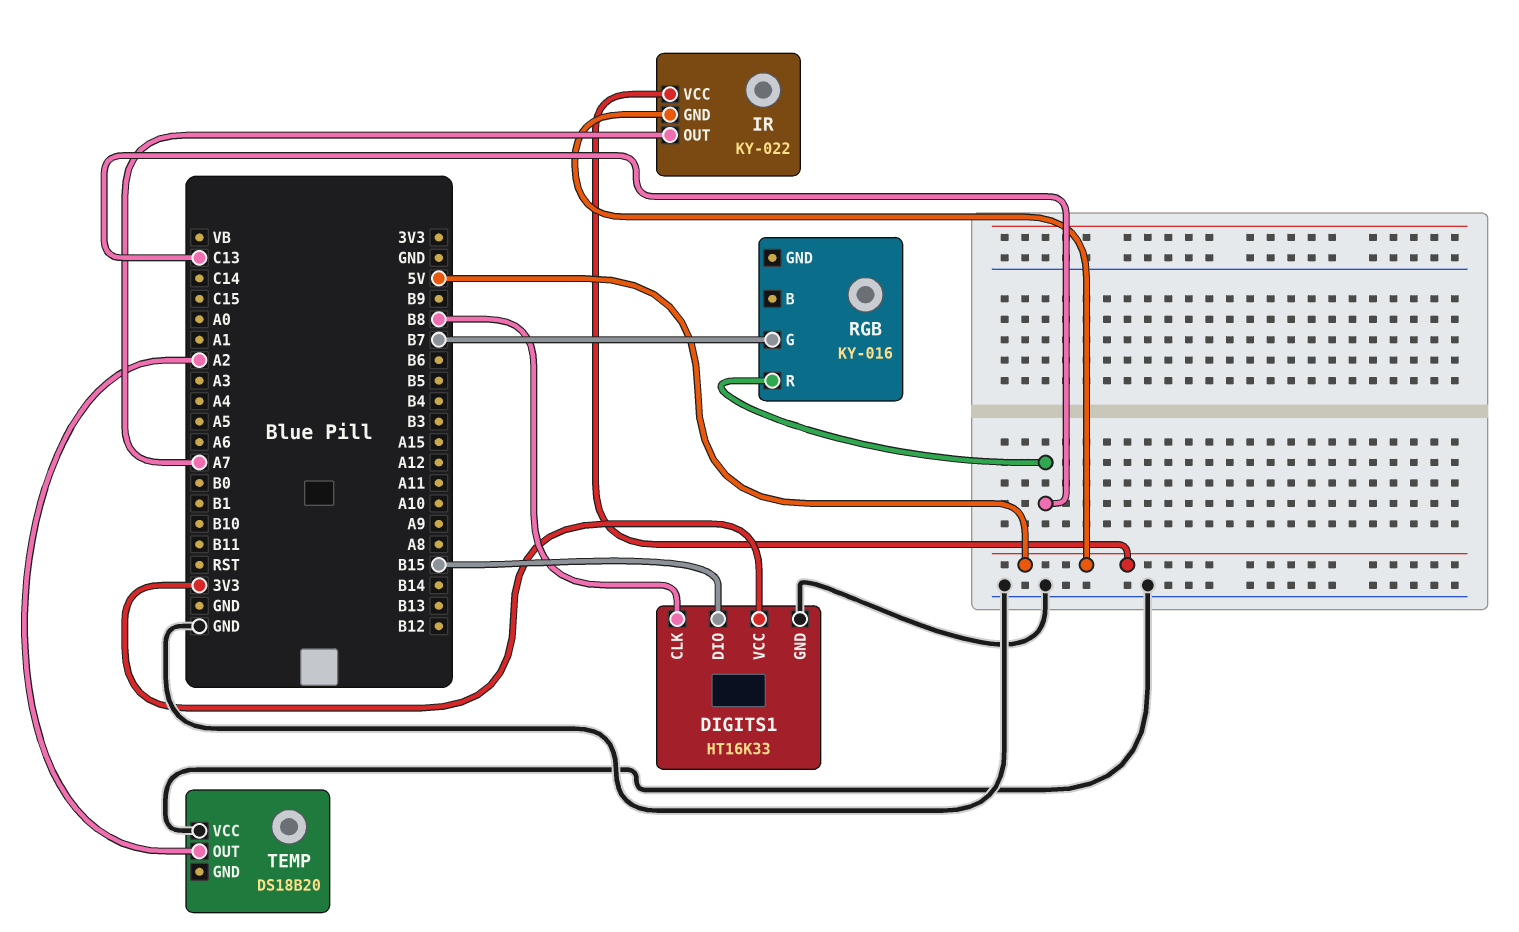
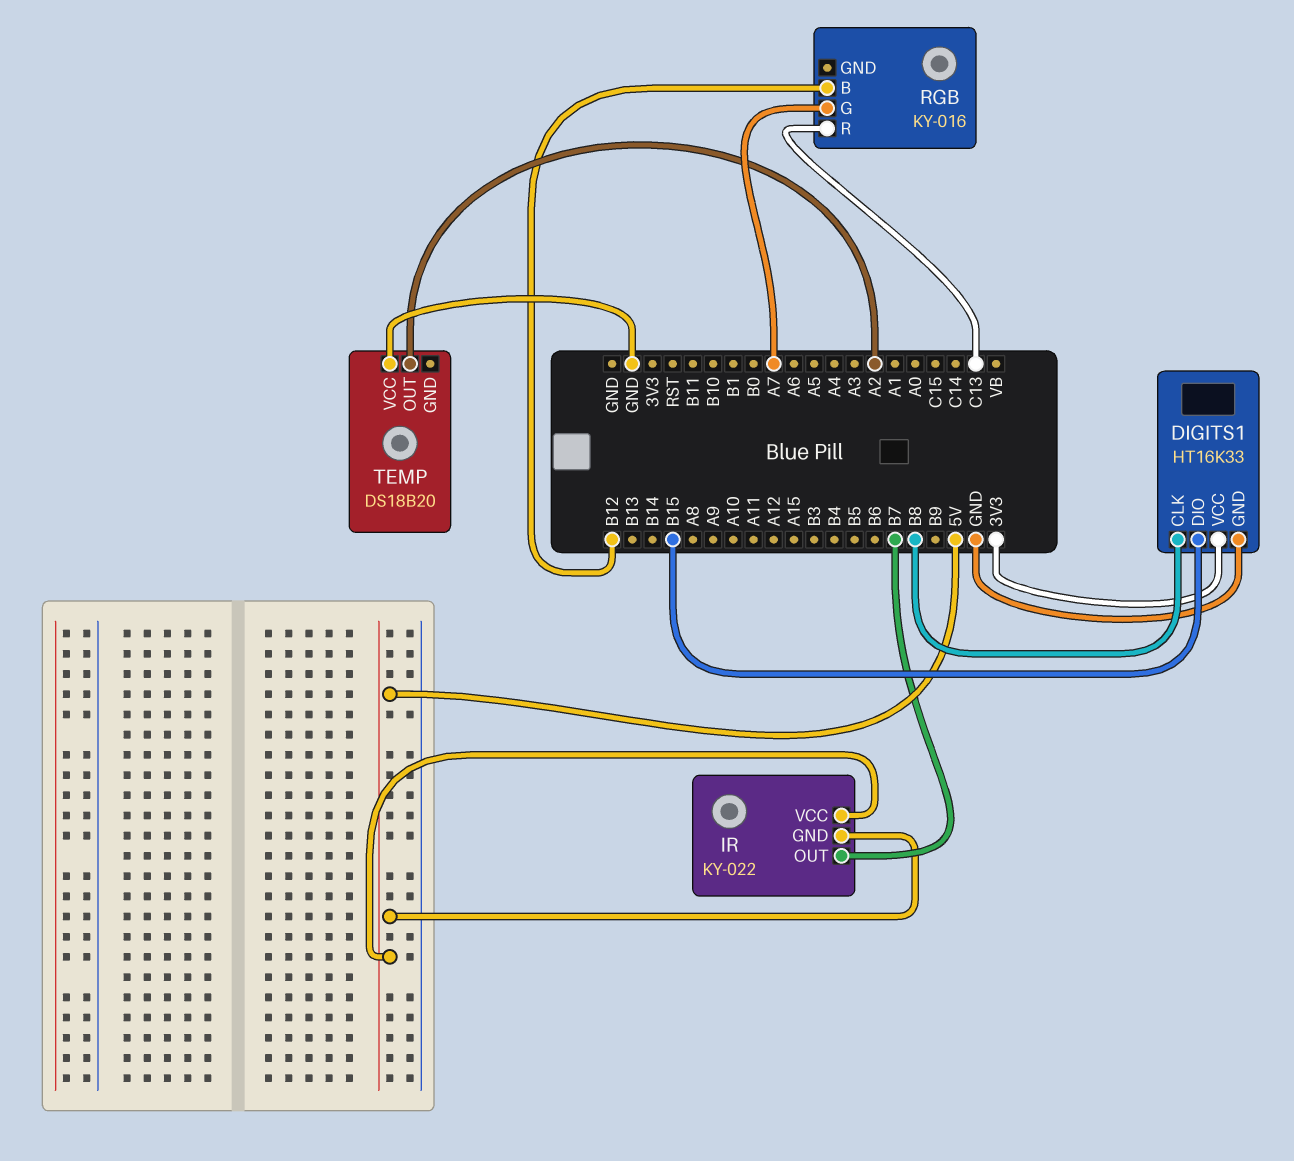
IR pin OUT: A7 -> B7
RGB pin B: none -> B12
RGB pin G: B7 -> A7

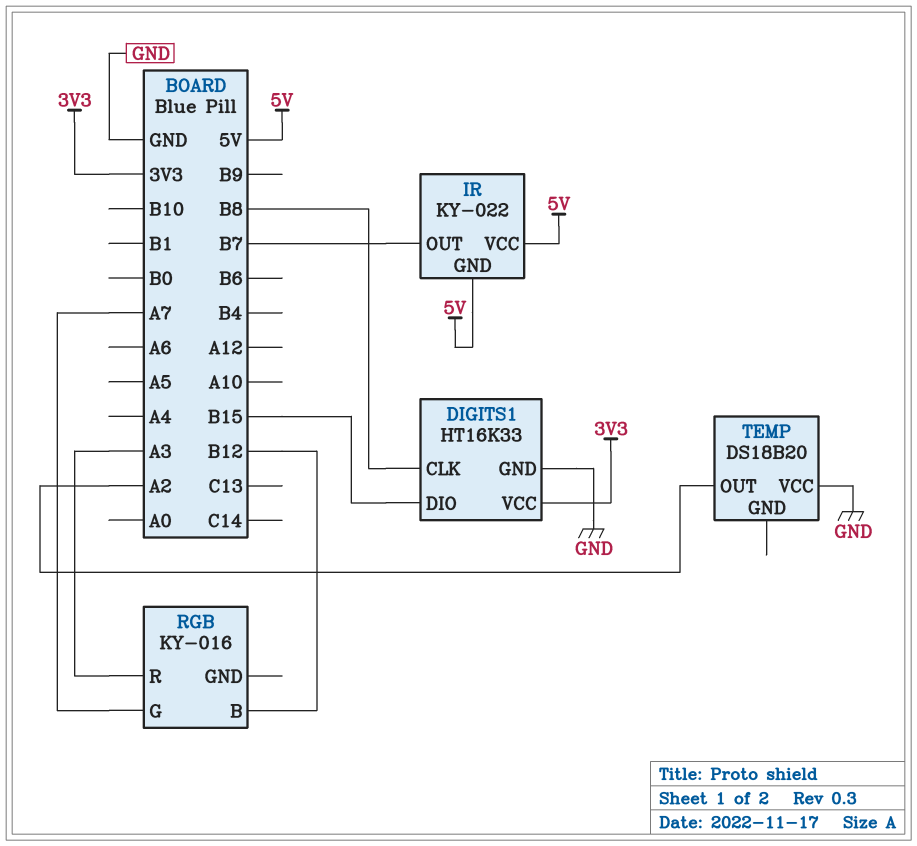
RGB pin R: C13 -> A3

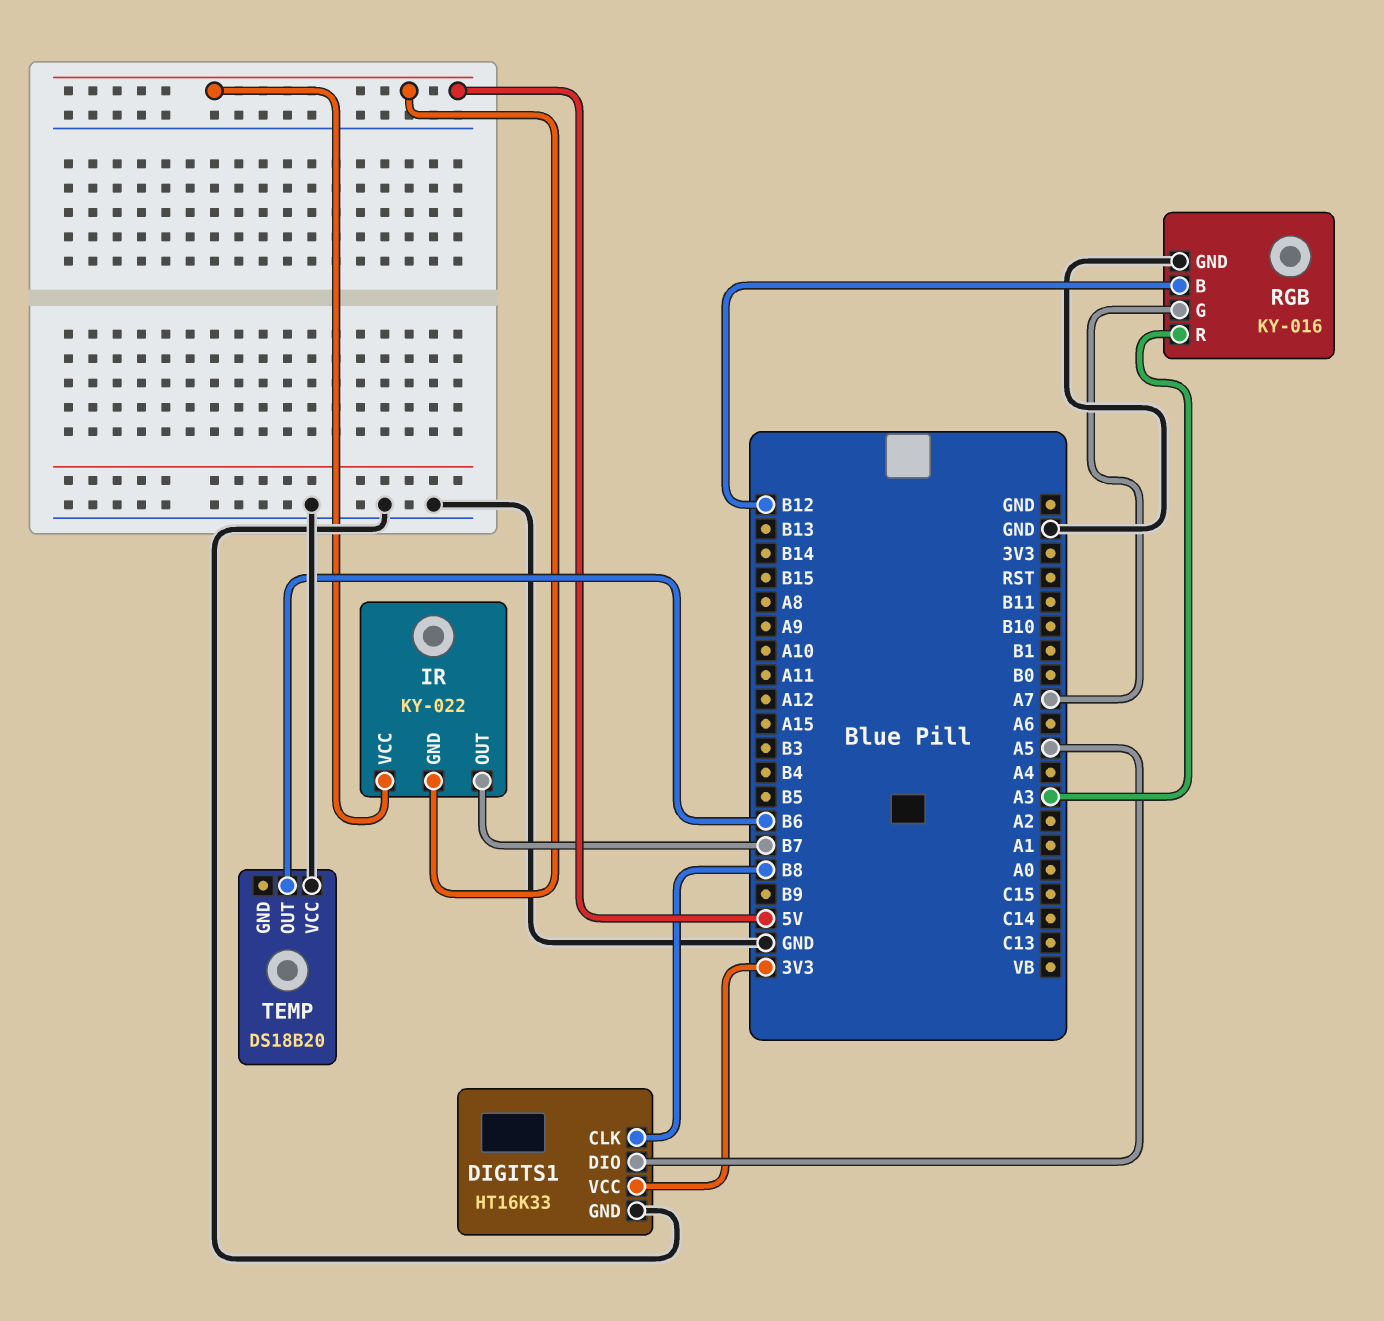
DIGITS1 pin DIO: B15 -> A5
RGB pin GND: none -> GND
TEMP pin OUT: A2 -> B6

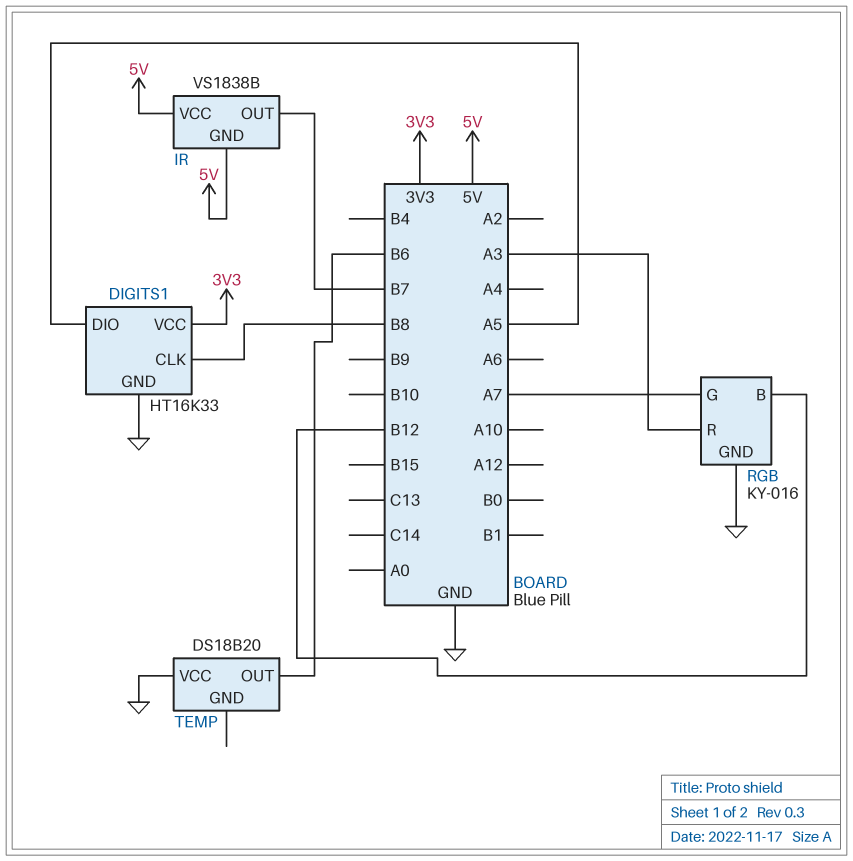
IR: KY-022 -> VS1838B

